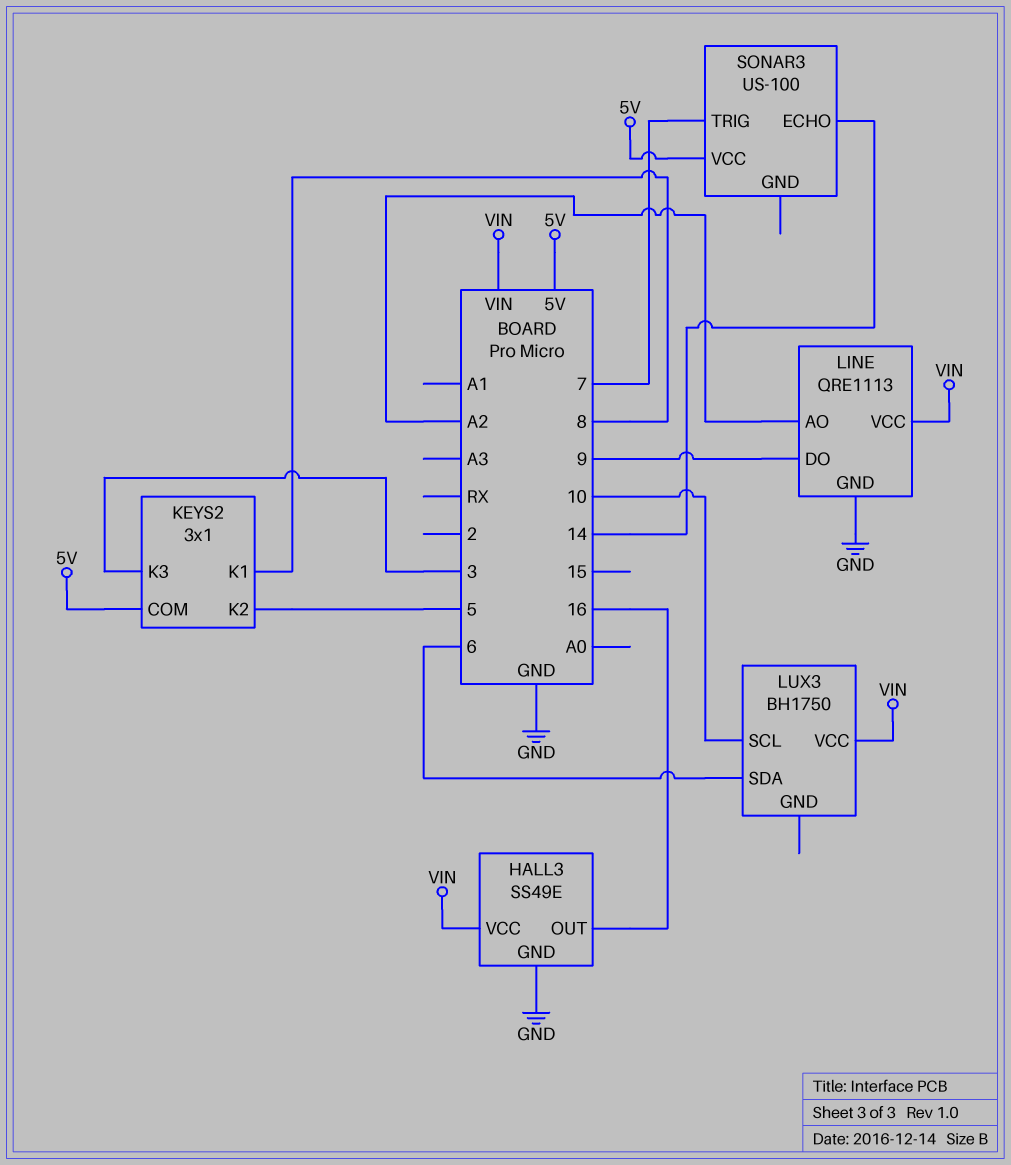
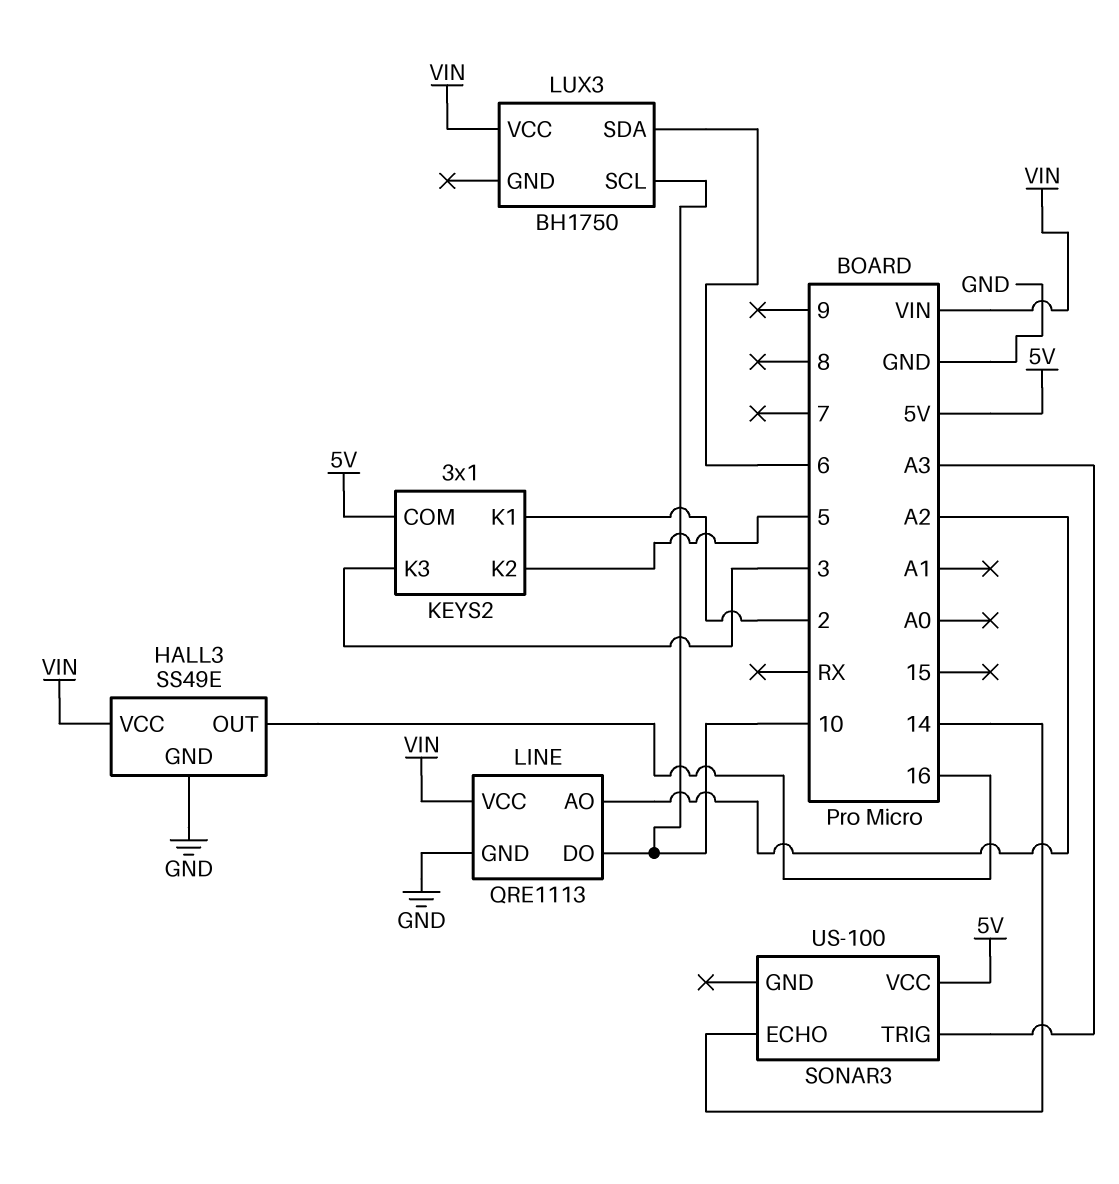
KEYS2 pin K1: 8 -> 2
LINE pin DO: 9 -> 10
SONAR3 pin TRIG: 7 -> A3

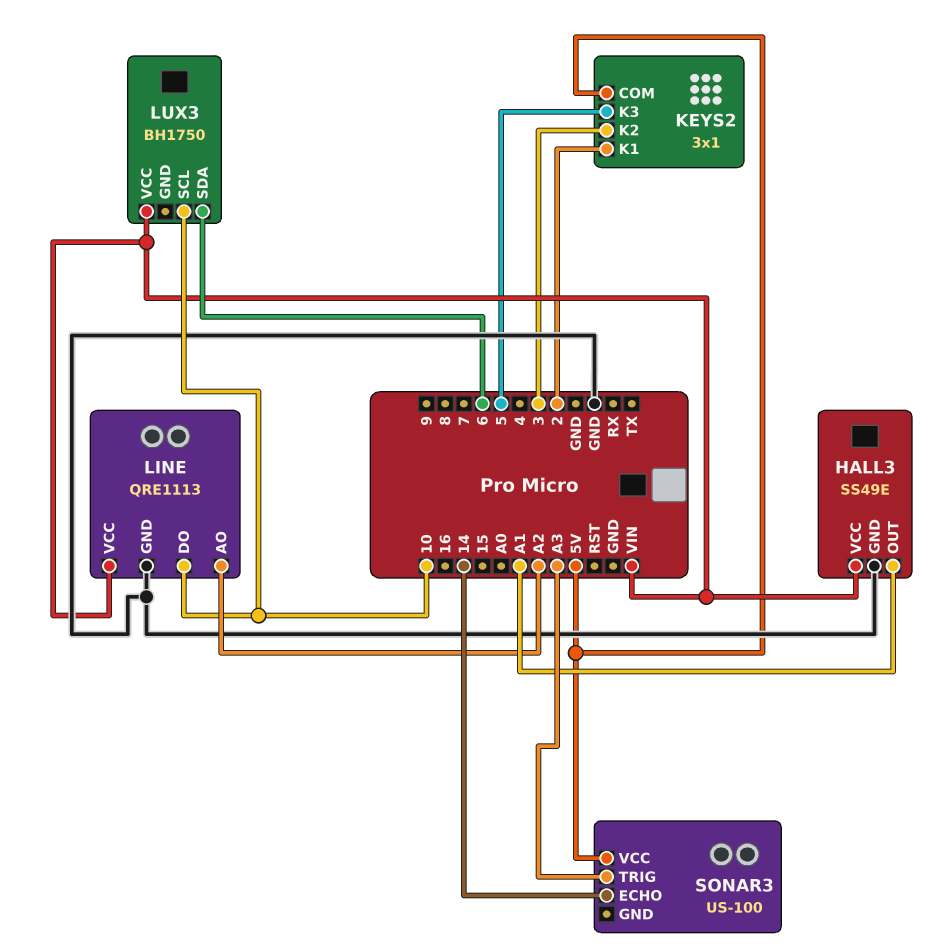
HALL3 pin OUT: 16 -> A1
KEYS2 pin K2: 5 -> 3
KEYS2 pin K3: 3 -> 5

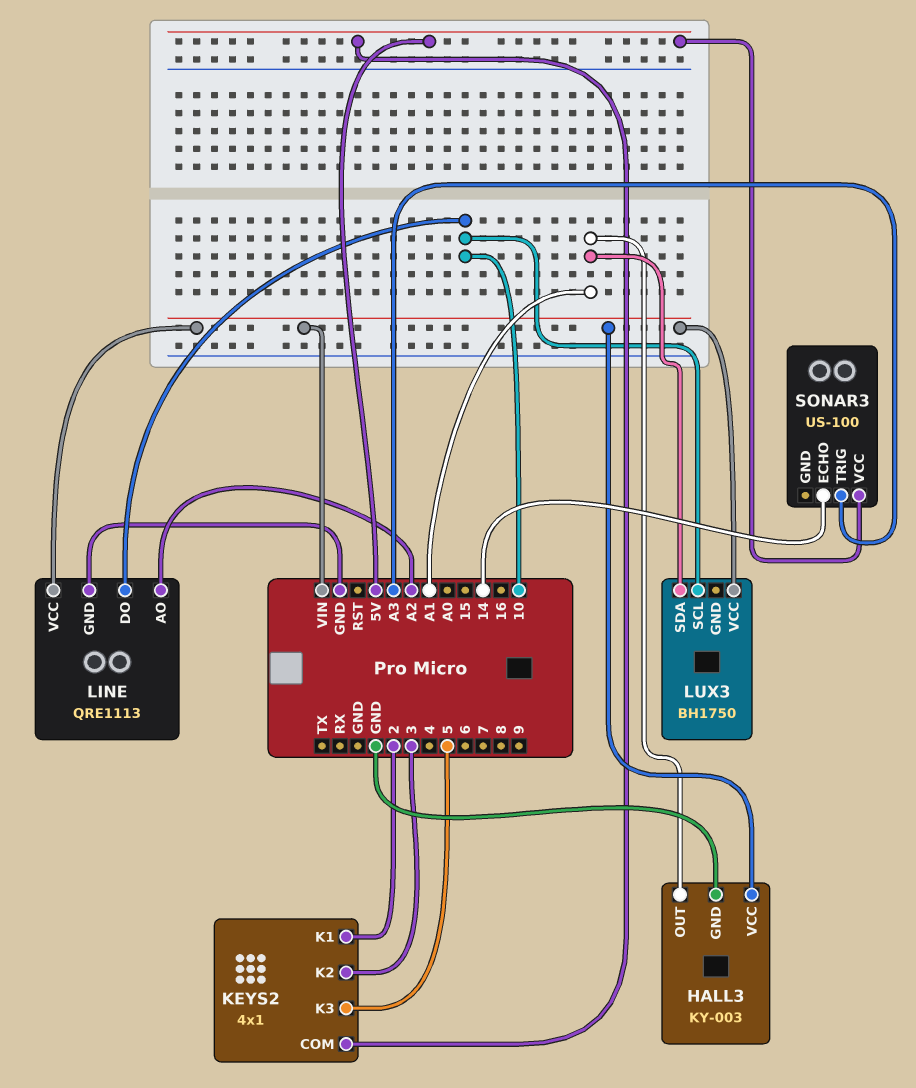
HALL3: SS49E -> KY-003
KEYS2: 3x1 -> 4x1
LUX3 pin SDA: 6 -> A1

